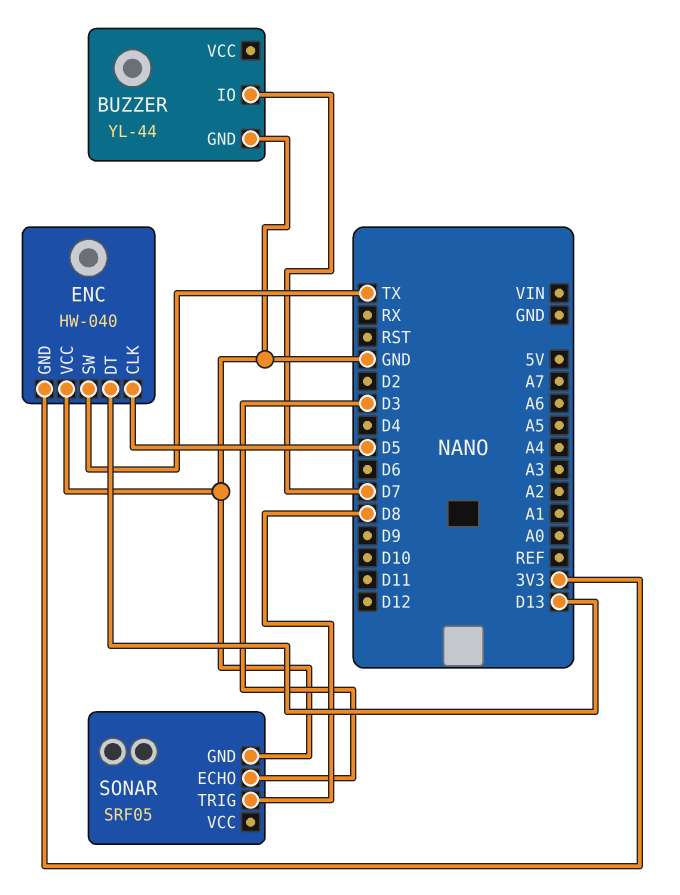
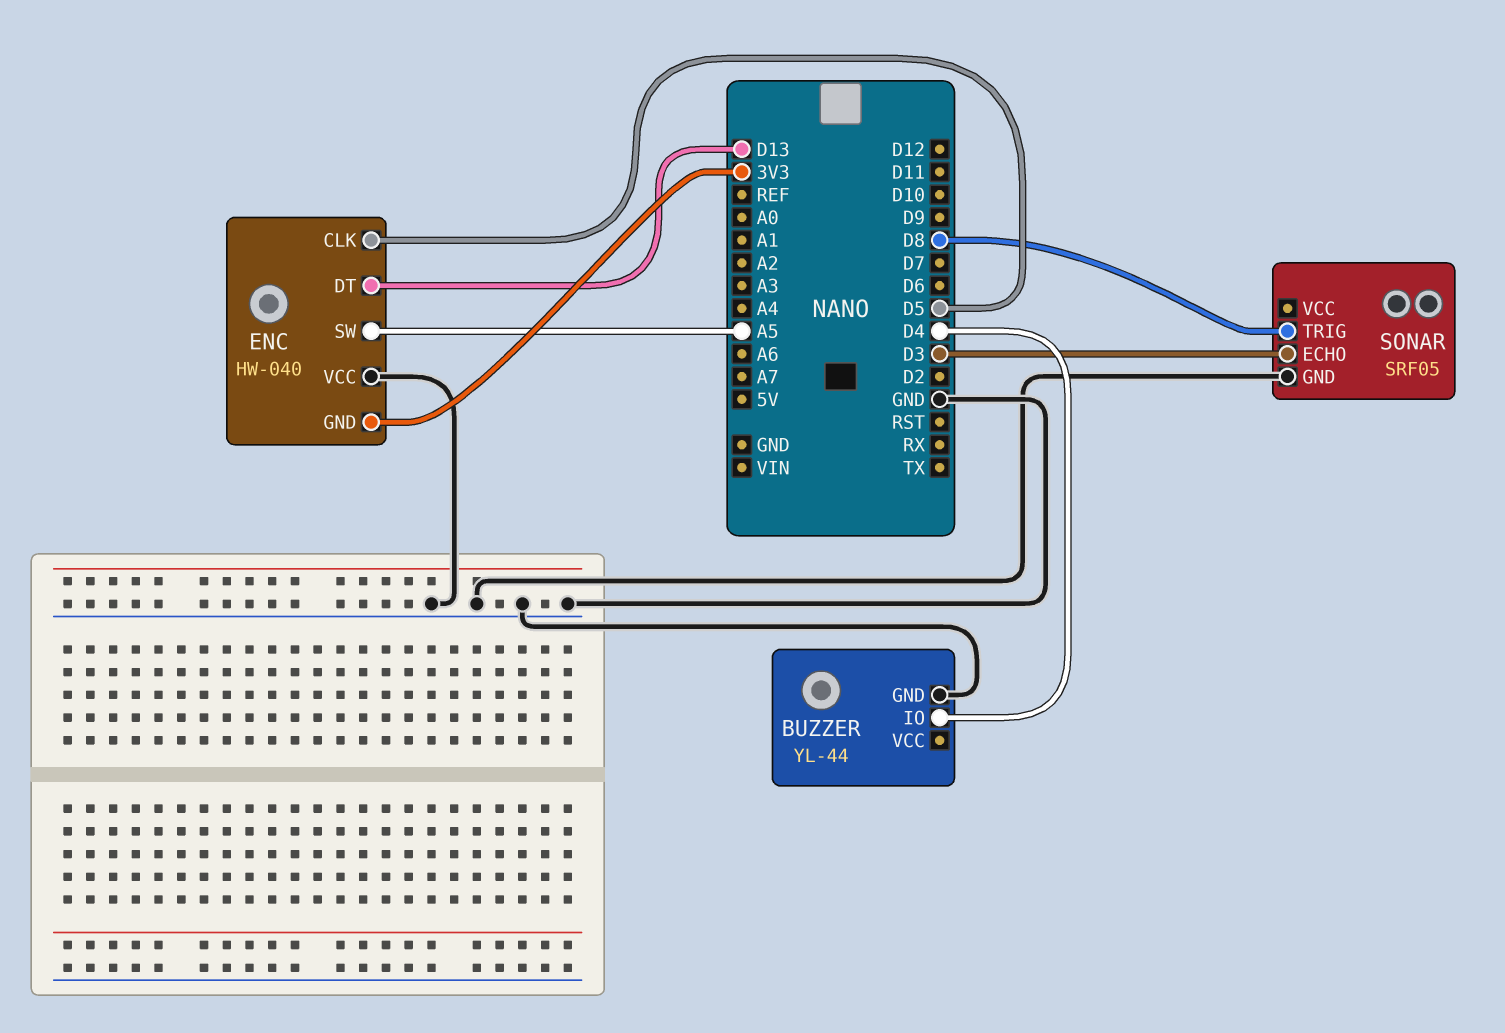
BUZZER pin IO: D7 -> D4
ENC pin SW: TX -> A5

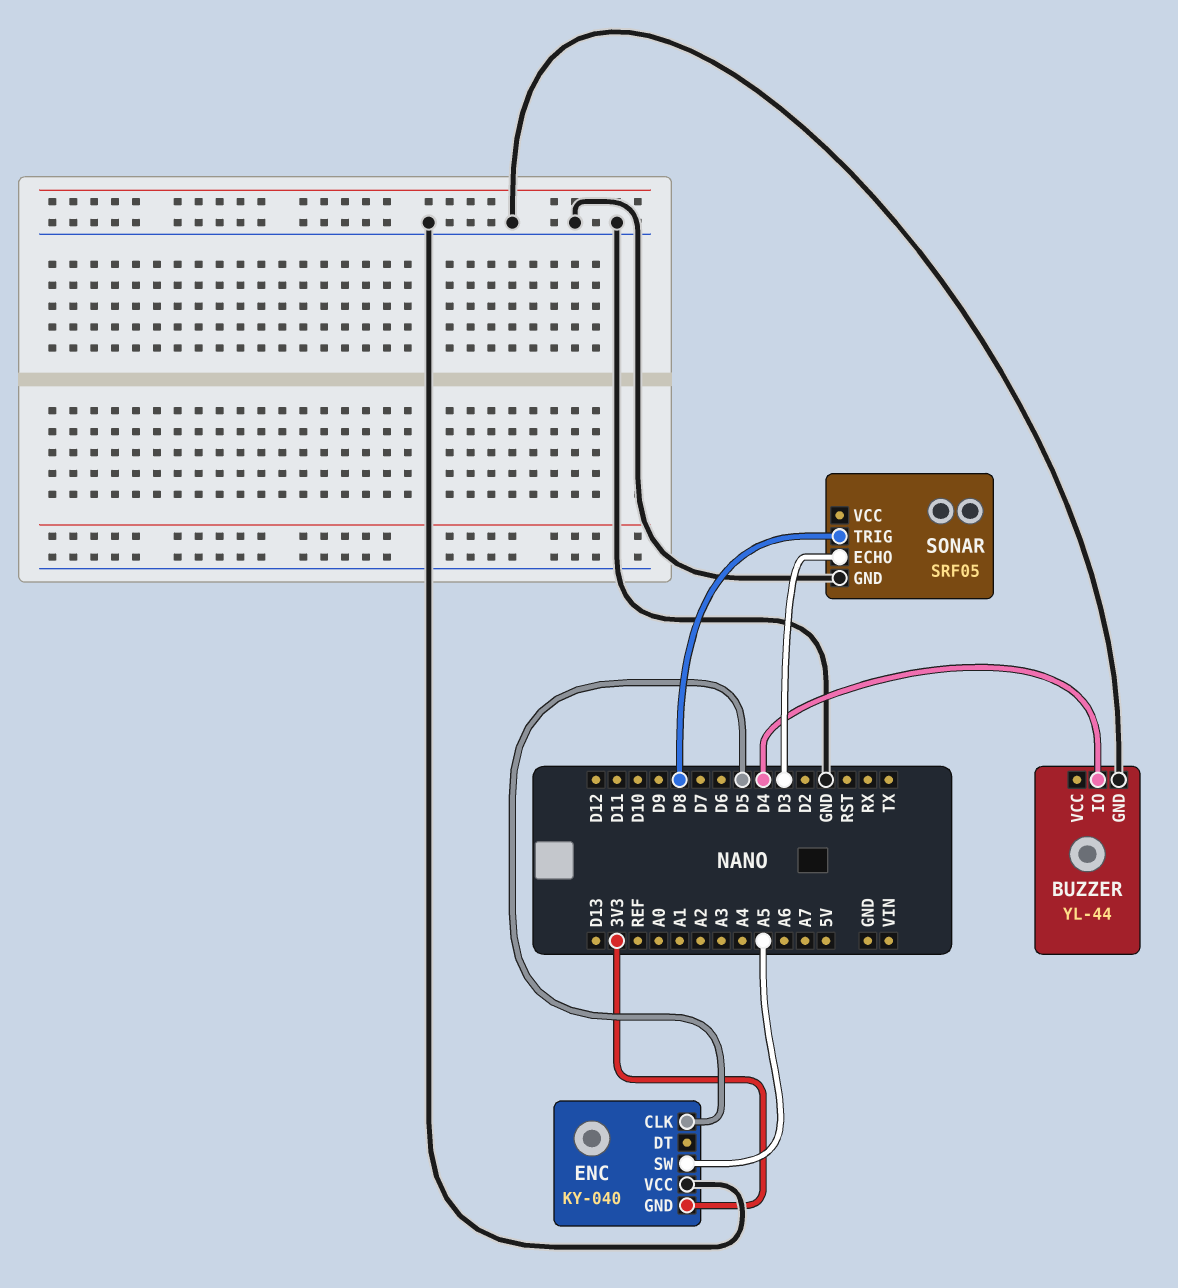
ENC: HW-040 -> KY-040
ENC pin DT: D13 -> none

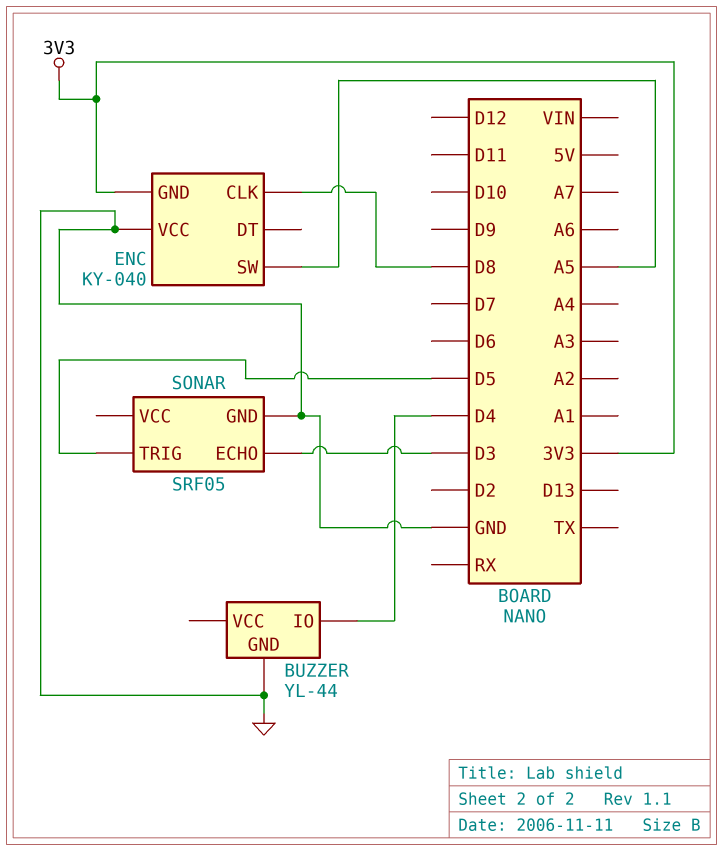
ENC pin CLK: D5 -> D8
SONAR pin TRIG: D8 -> D5

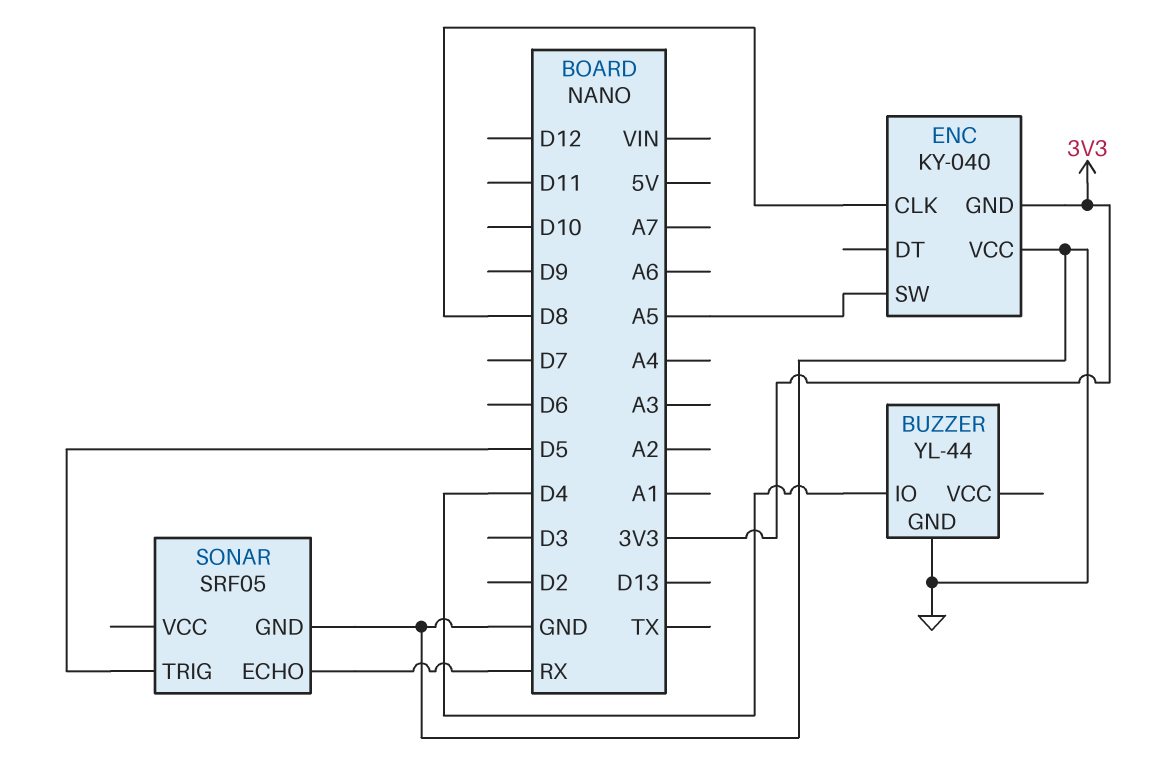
SONAR pin ECHO: D3 -> RX

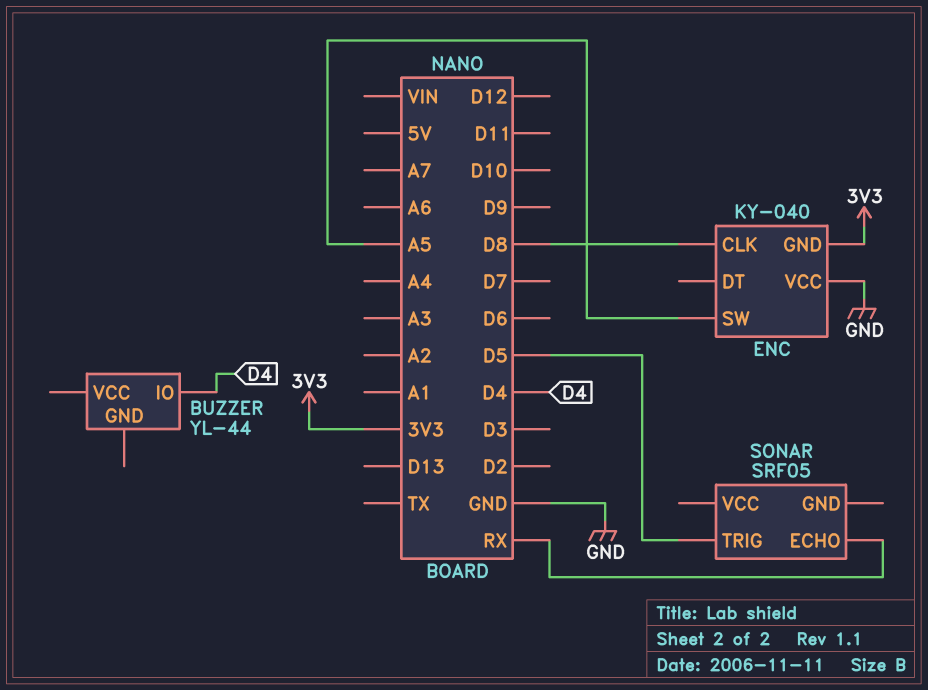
BUZZER pin GND: GND -> none
SONAR pin GND: GND -> none

